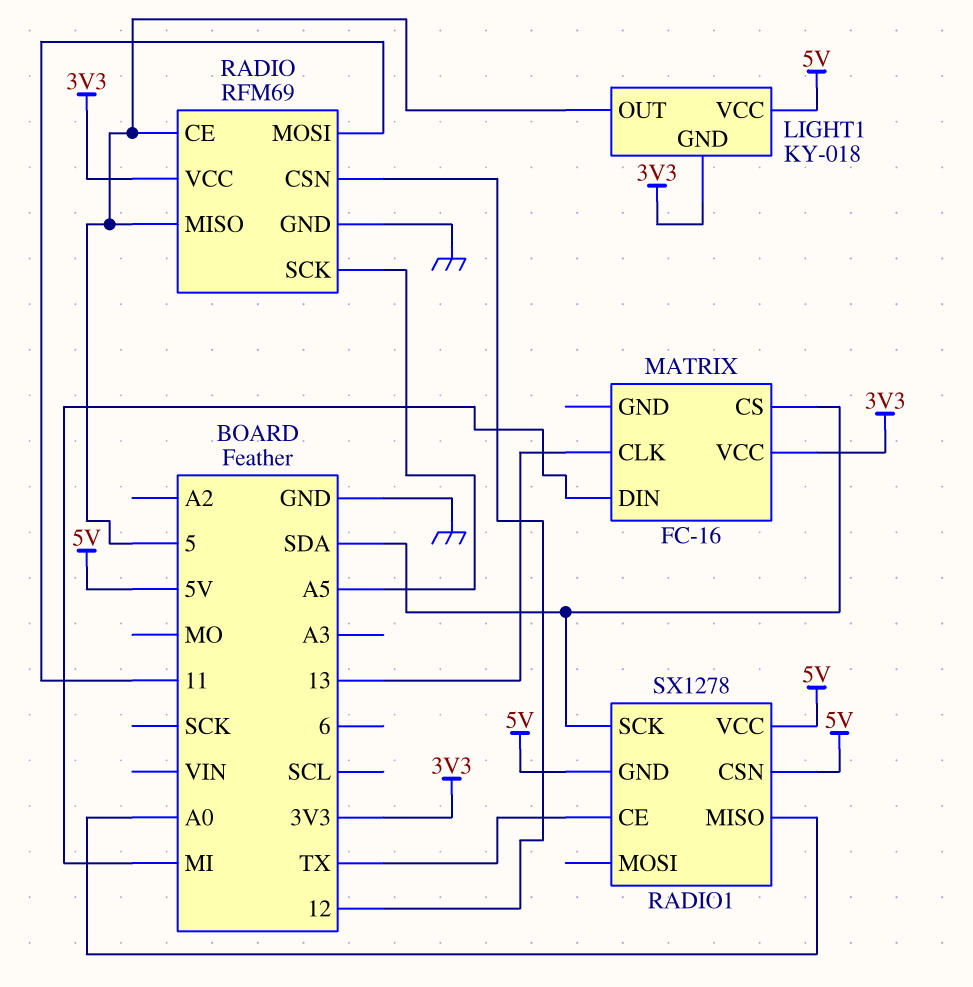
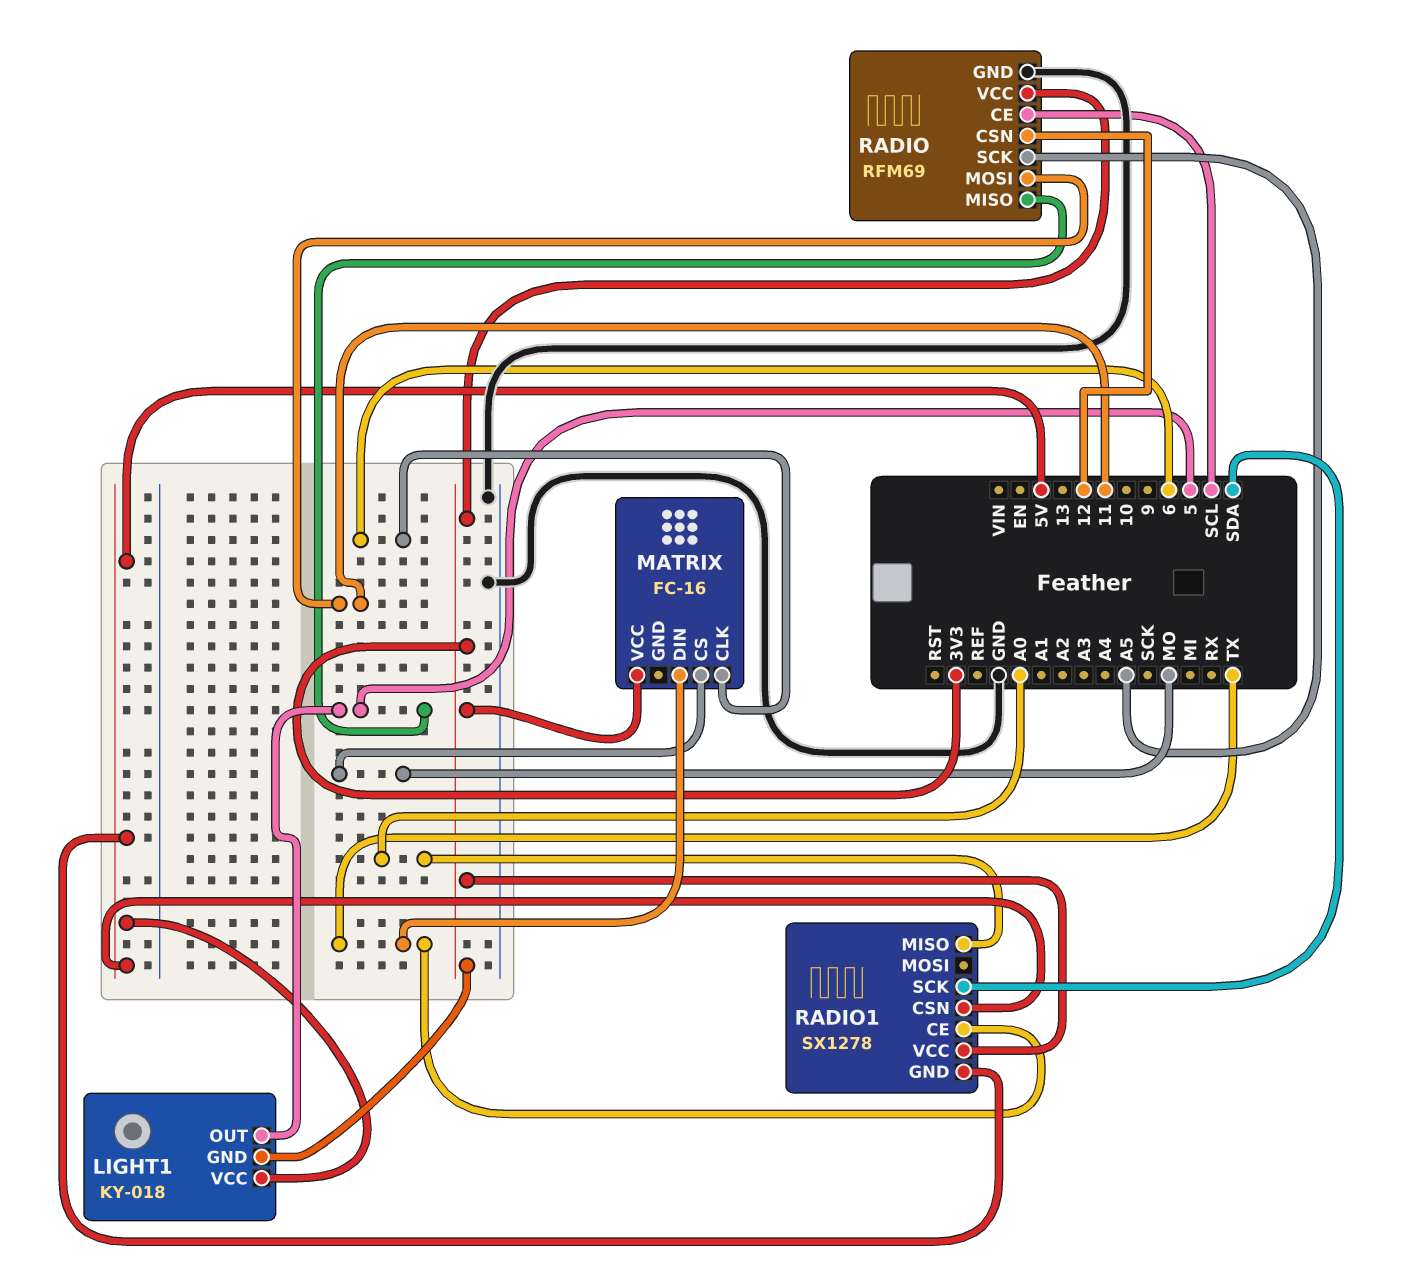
MATRIX pin CLK: 13 -> 6
MATRIX pin CS: SDA -> MO
MATRIX pin DIN: MI -> TX
RADIO pin CE: 5 -> SCL
RADIO1 pin VCC: 5V -> 3V3

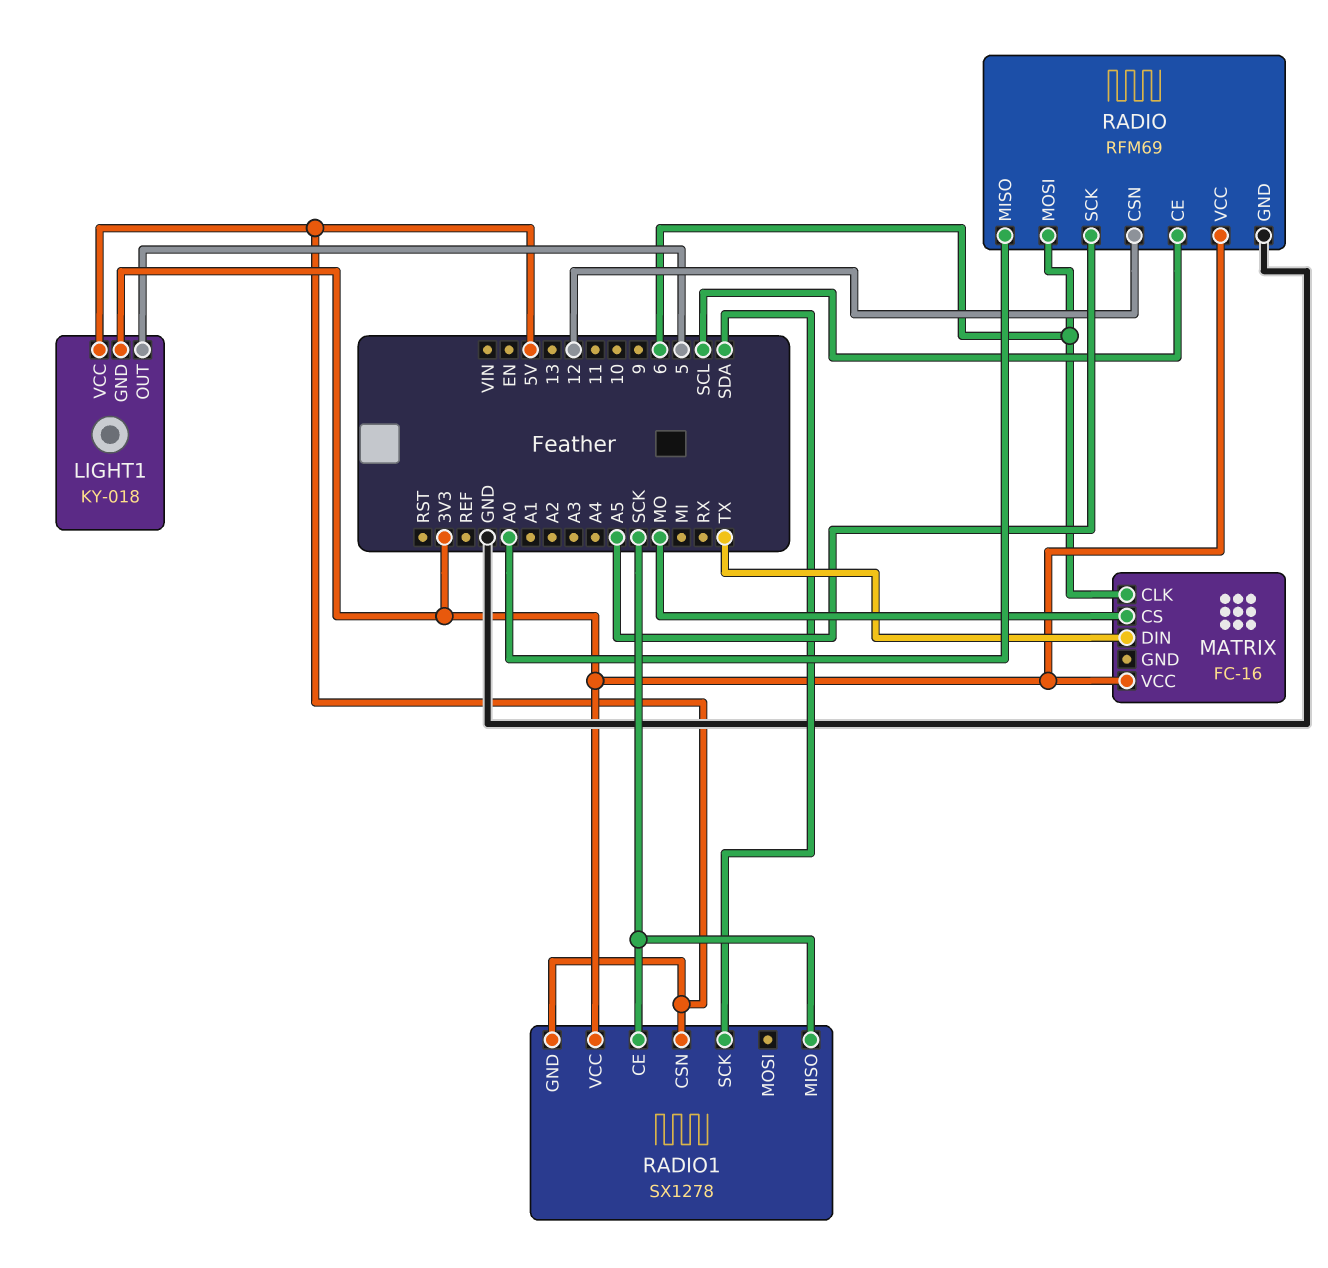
RADIO pin MISO: 5 -> A0
RADIO pin MOSI: 11 -> 6
RADIO1 pin CE: TX -> SCK
RADIO1 pin MISO: A0 -> SCK

